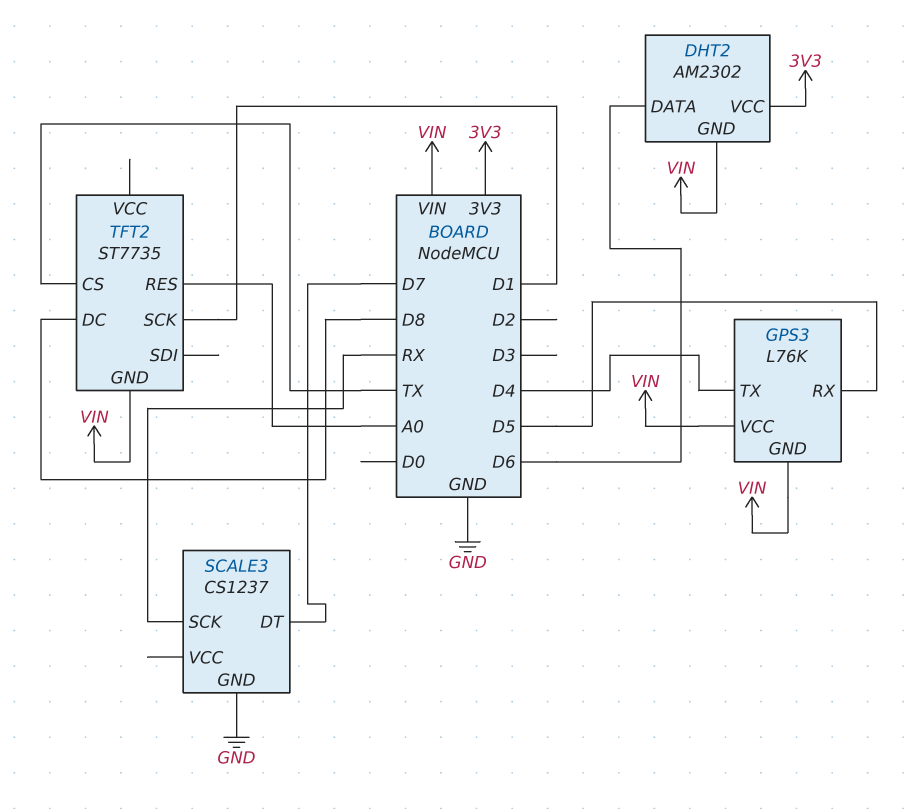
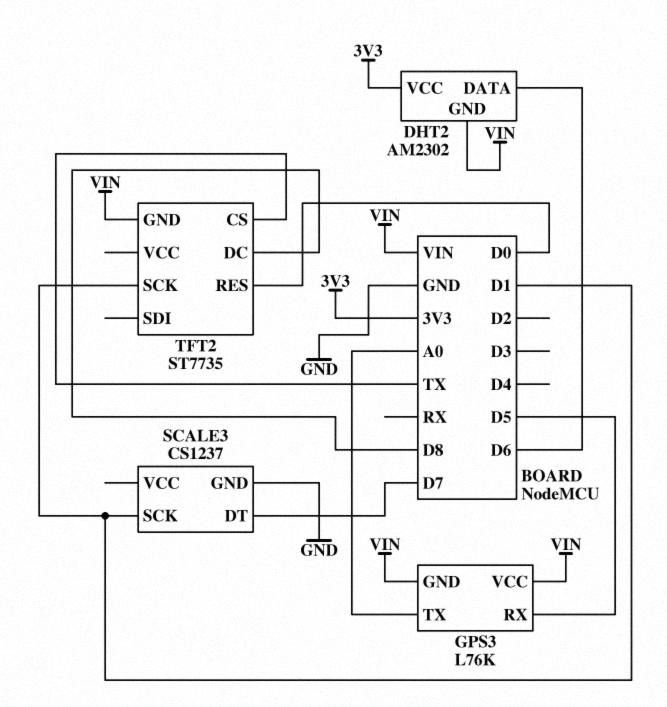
GPS3 pin TX: D4 -> A0
SCALE3 pin SCK: RX -> D1
TFT2 pin RES: A0 -> D0

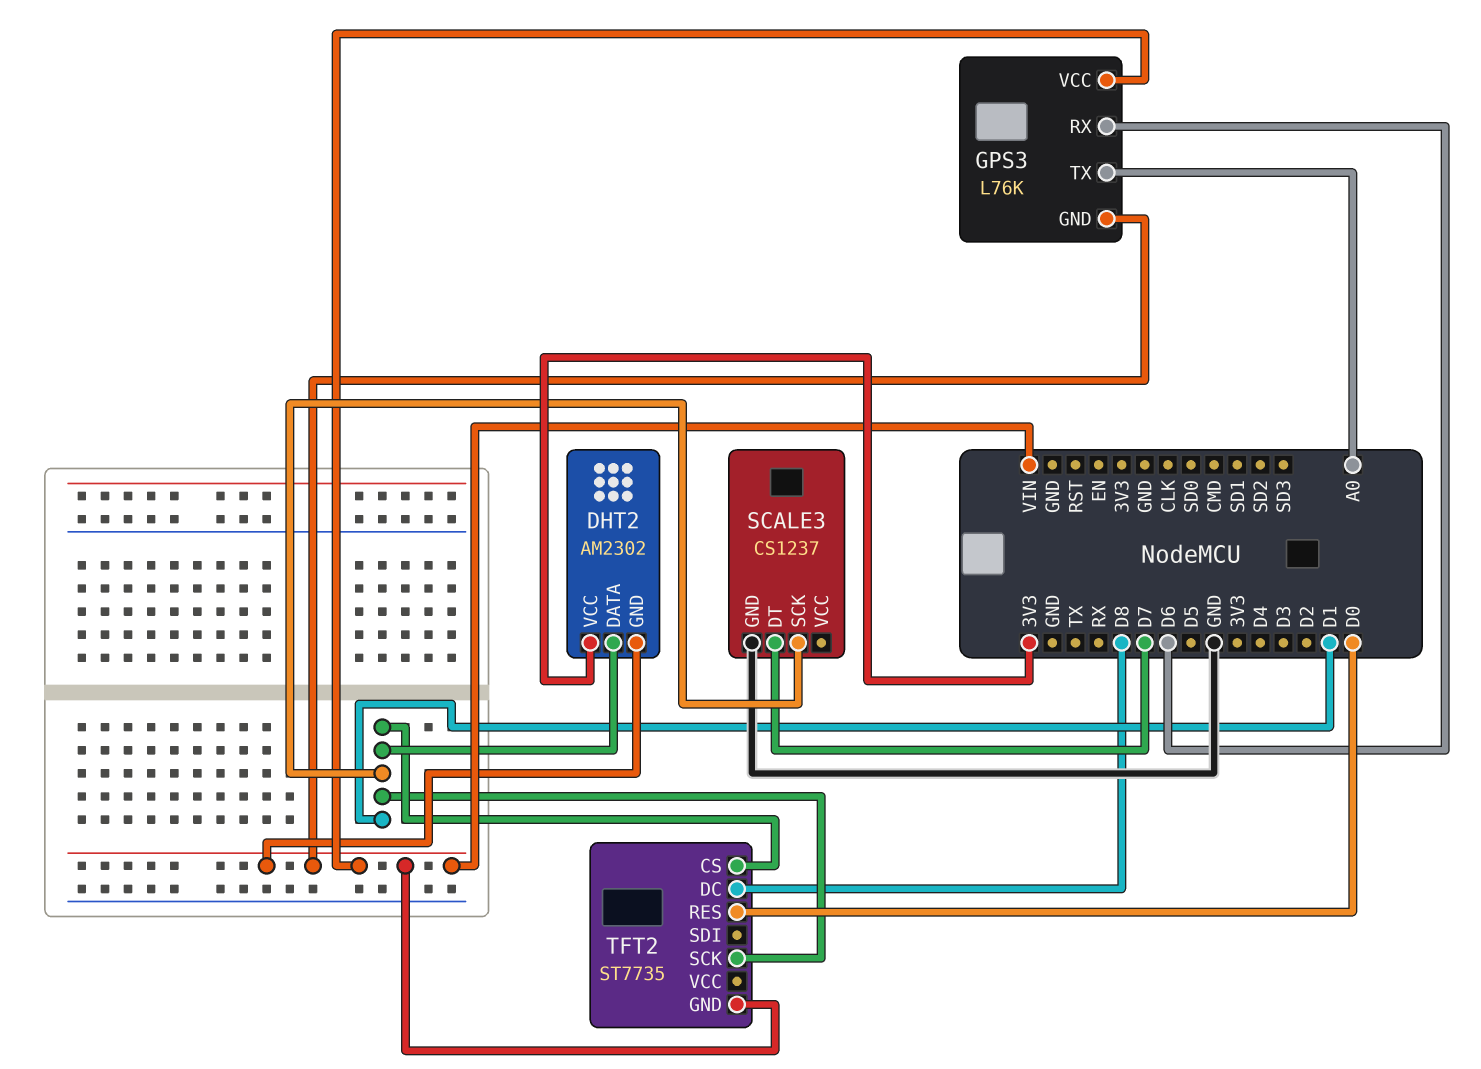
DHT2 pin DATA: D6 -> D1
GPS3 pin RX: D5 -> D6
TFT2 pin CS: TX -> D1

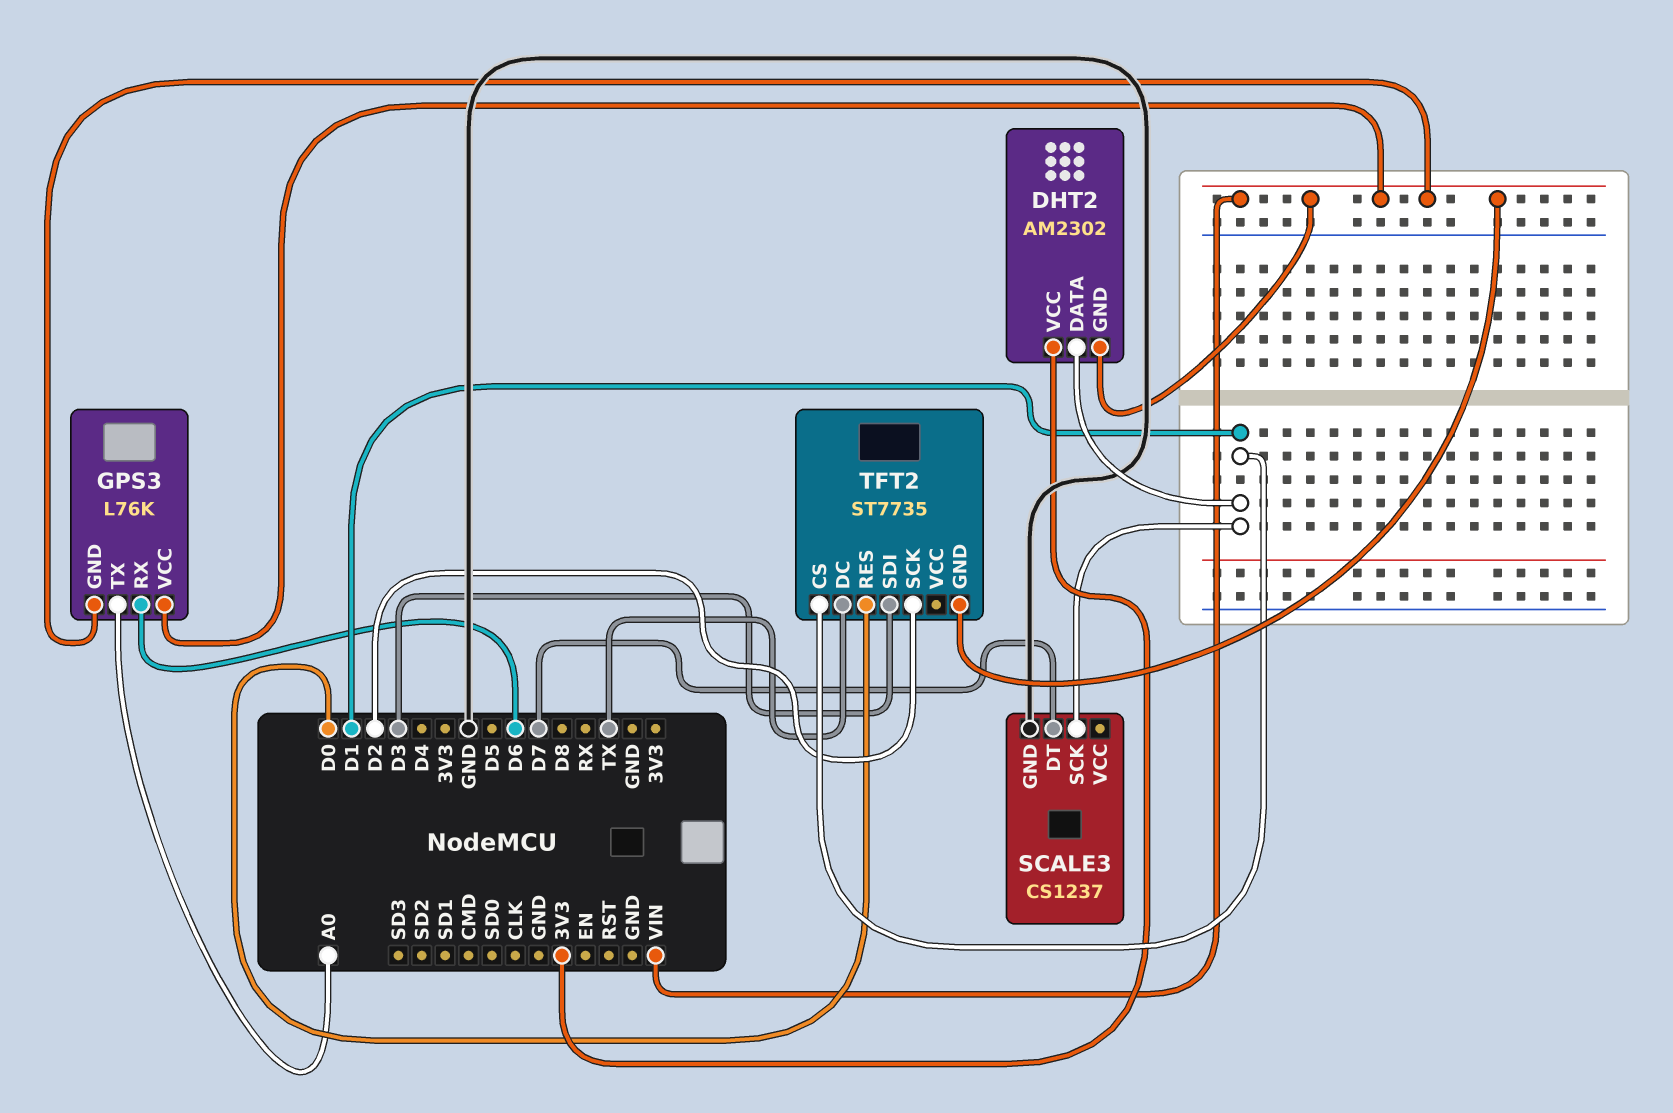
TFT2 pin DC: D8 -> TX
TFT2 pin SCK: D1 -> D2
TFT2 pin SDI: none -> D3

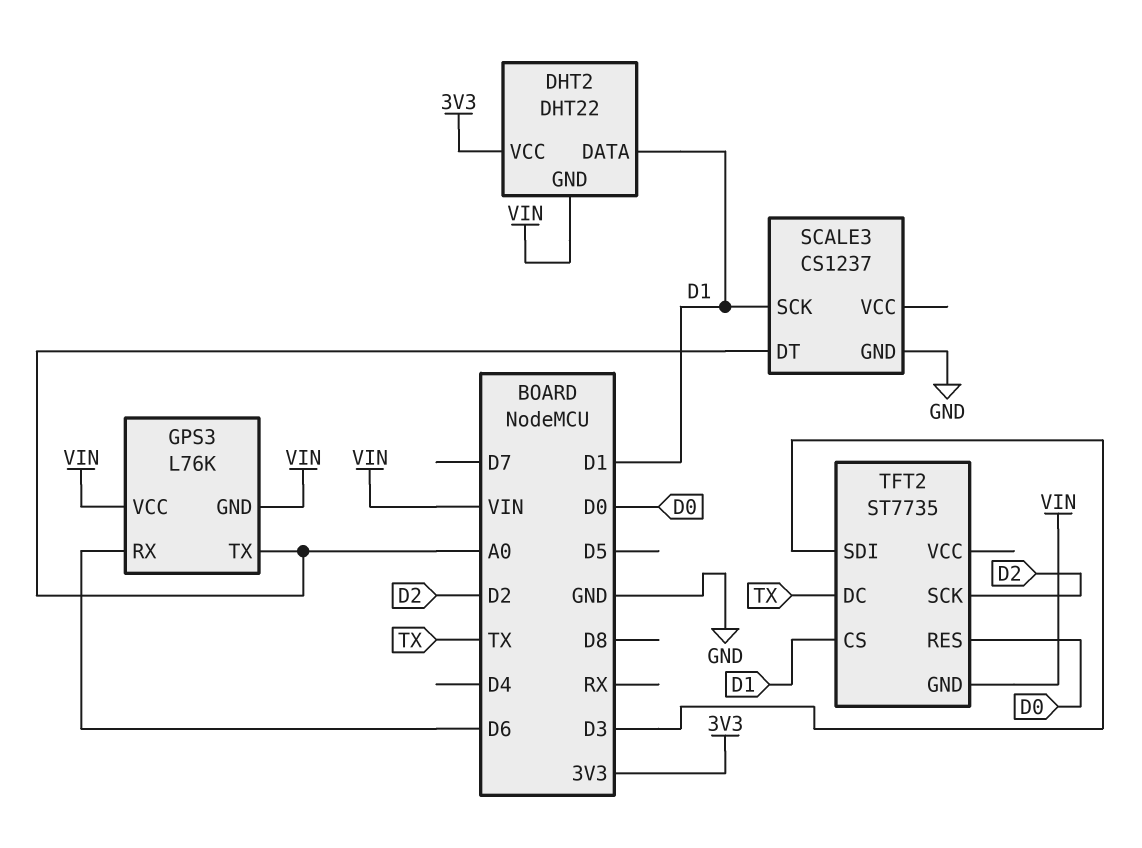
DHT2: AM2302 -> DHT22
SCALE3 pin DT: D7 -> A0

